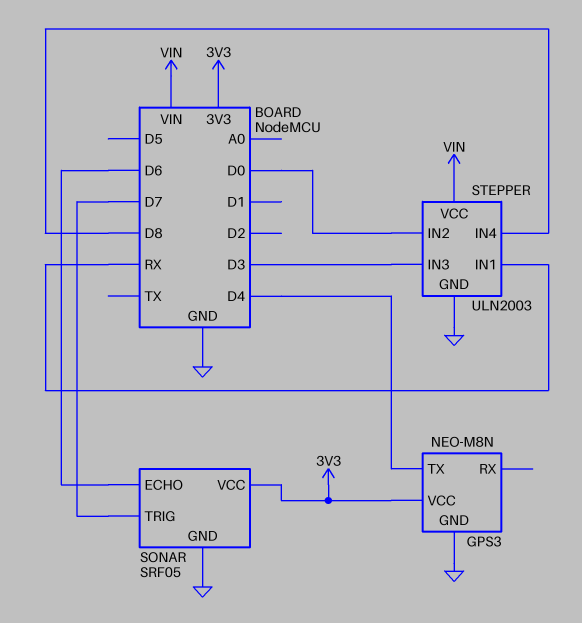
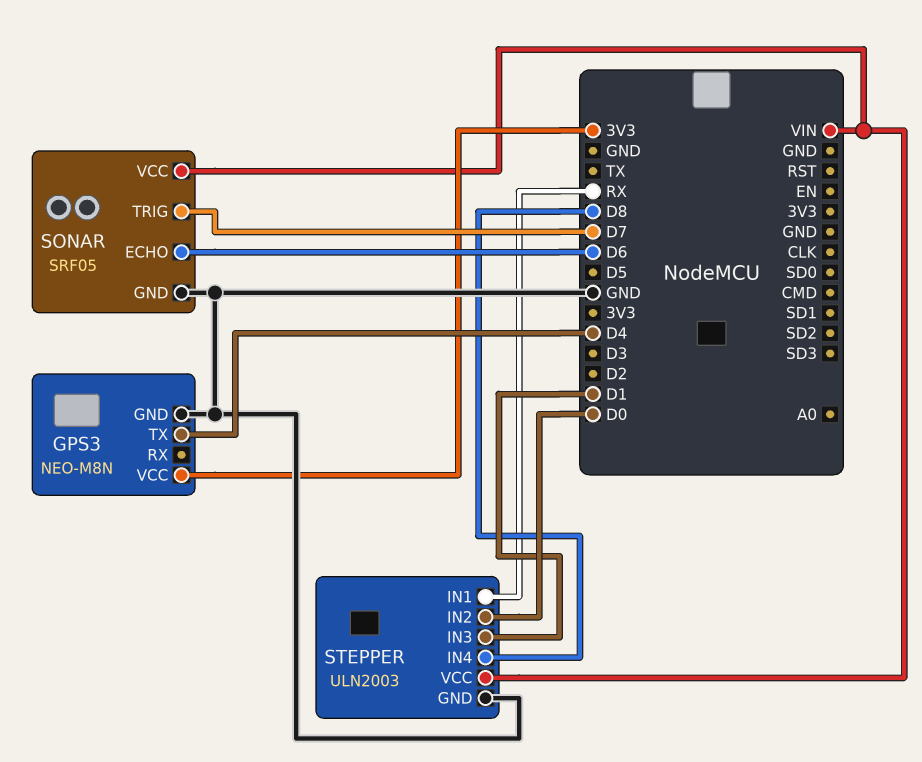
SONAR pin VCC: 3V3 -> VIN
STEPPER pin IN3: D3 -> D1

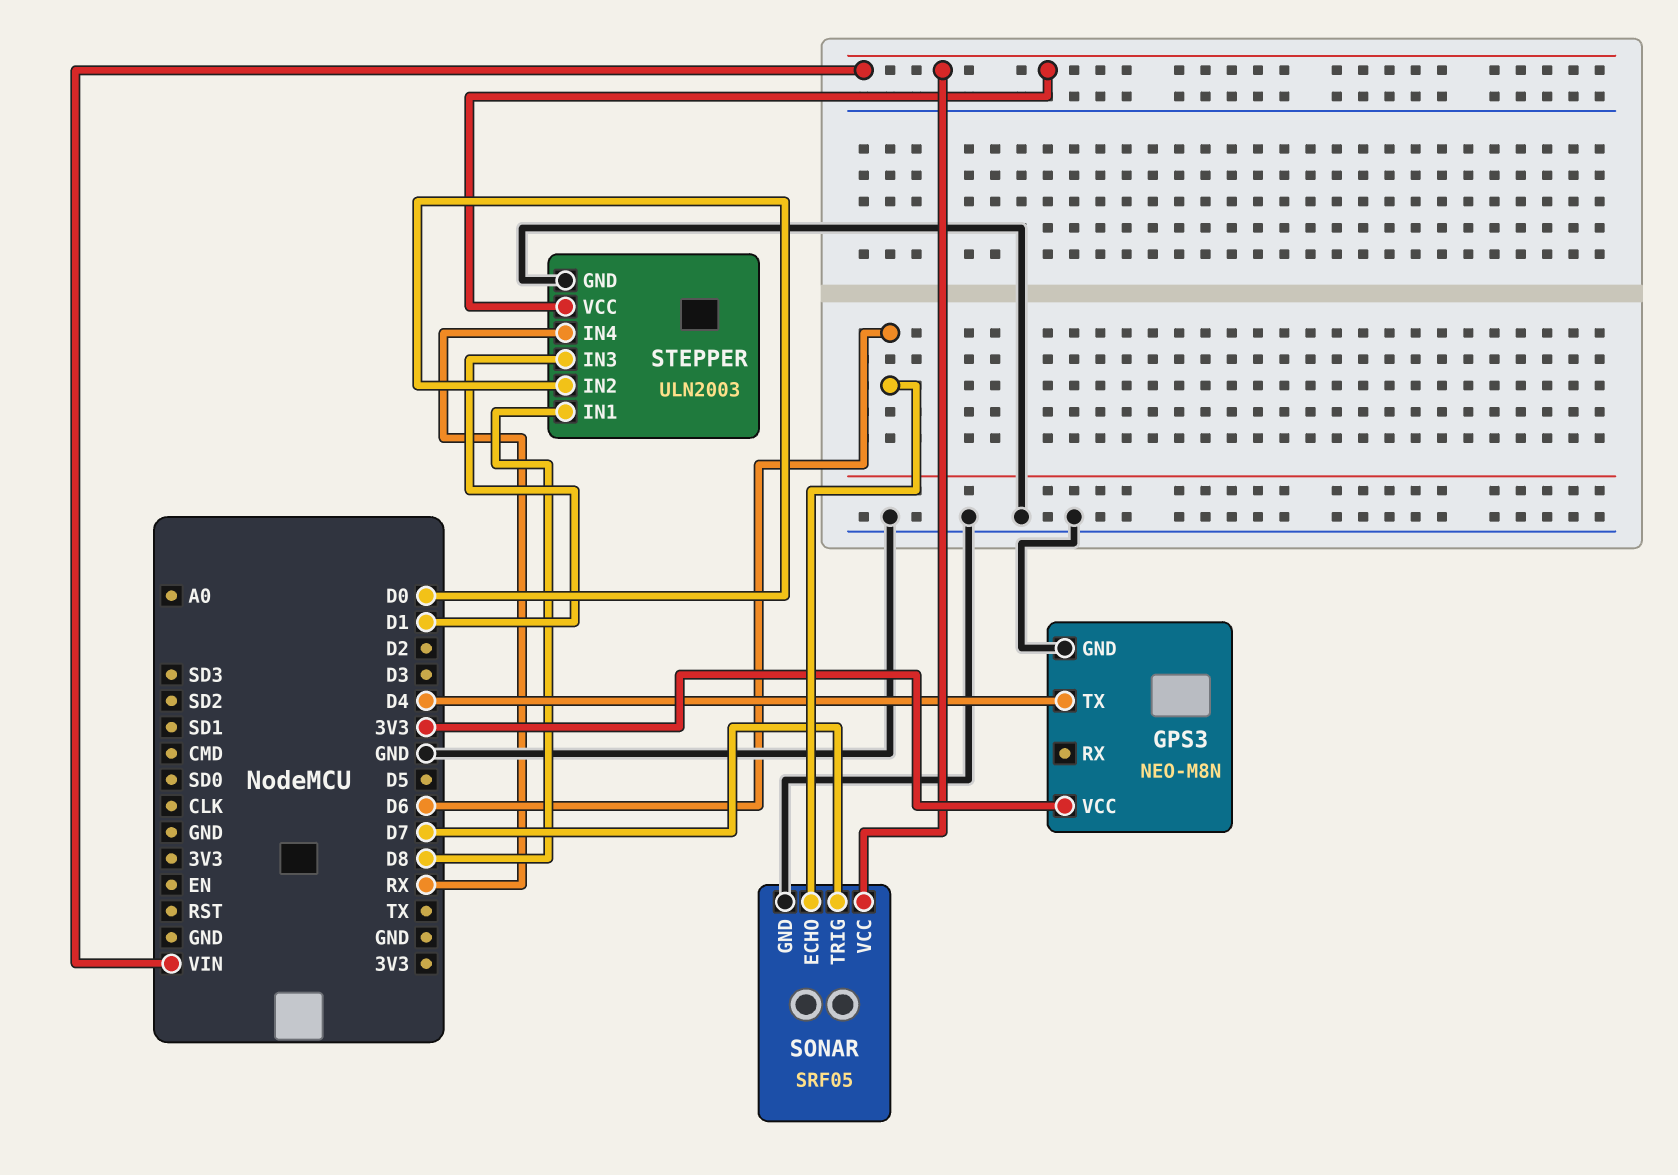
STEPPER pin IN1: RX -> D8
STEPPER pin IN4: D8 -> RX

